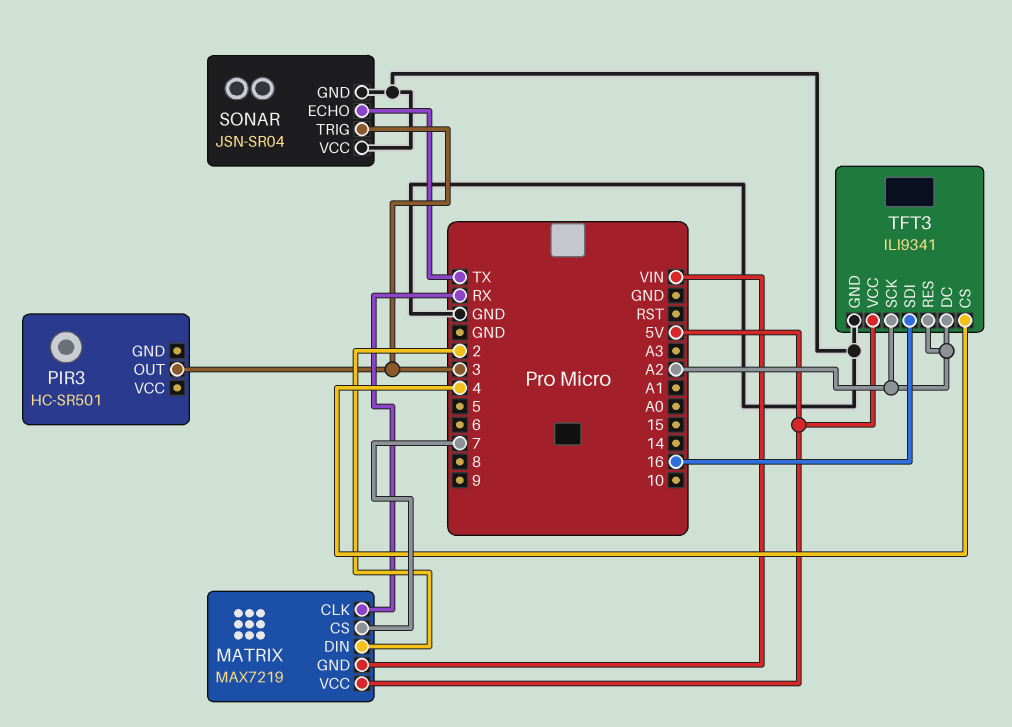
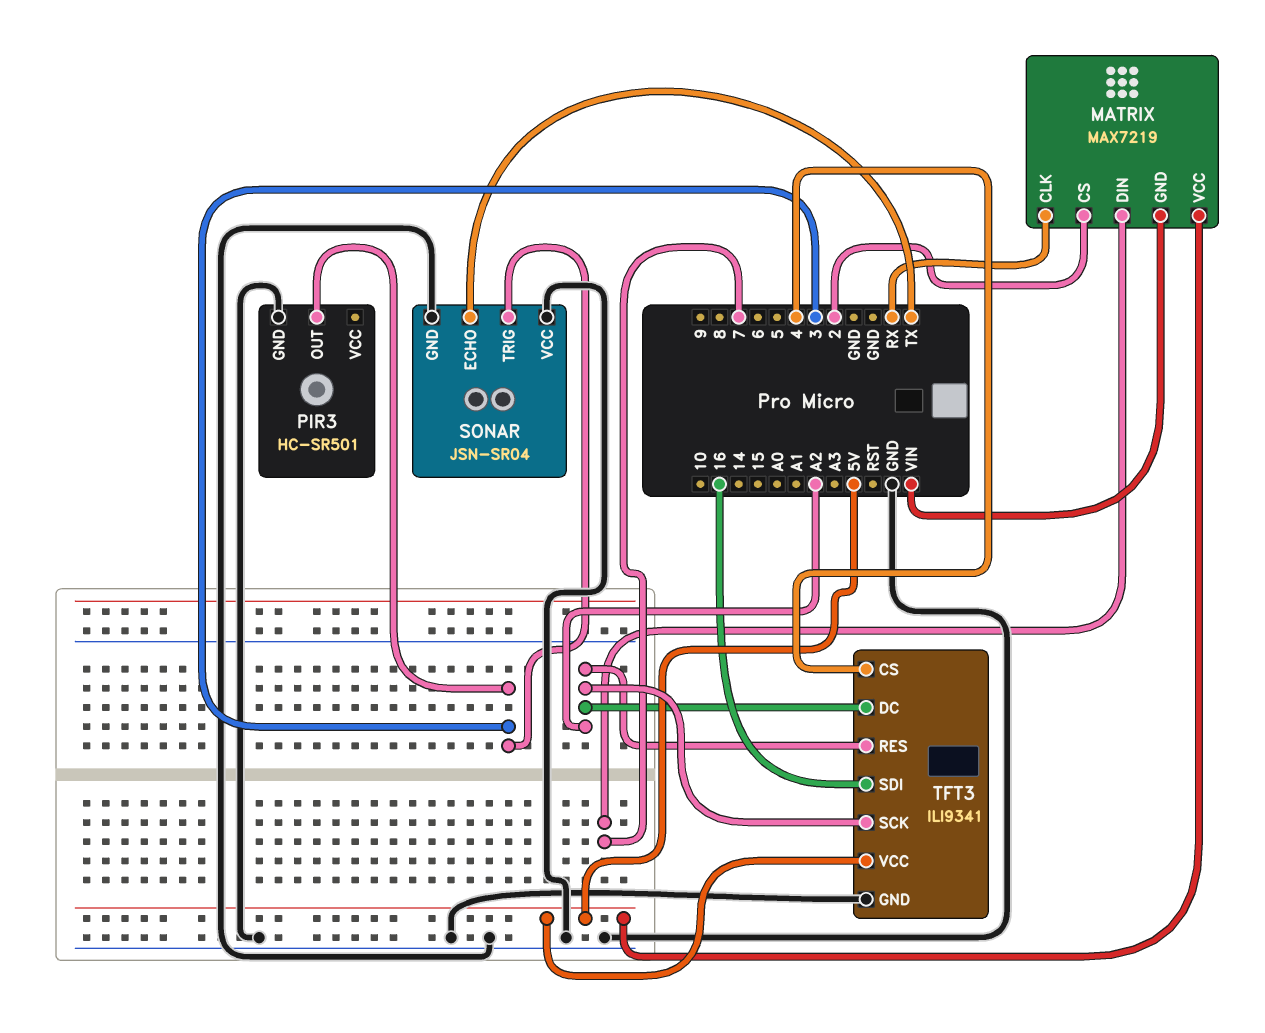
MATRIX pin CS: 7 -> 2
MATRIX pin DIN: 2 -> 7
PIR3 pin GND: none -> GND

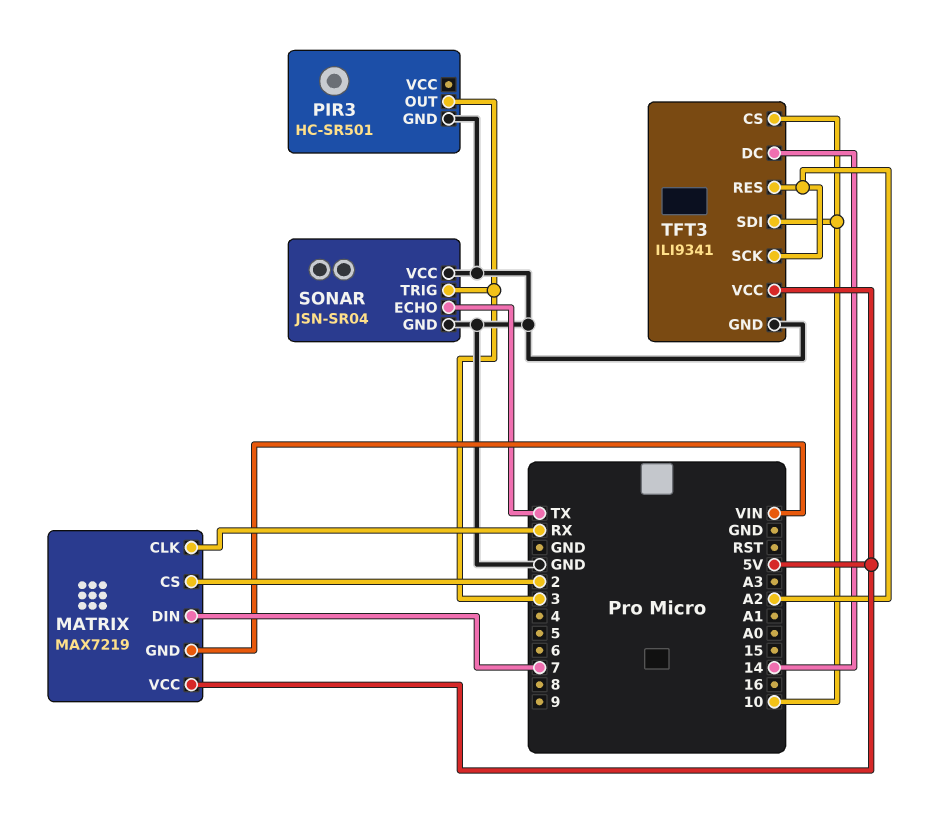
TFT3 pin CS: 4 -> 10
TFT3 pin DC: A2 -> 14
TFT3 pin SDI: 16 -> 10

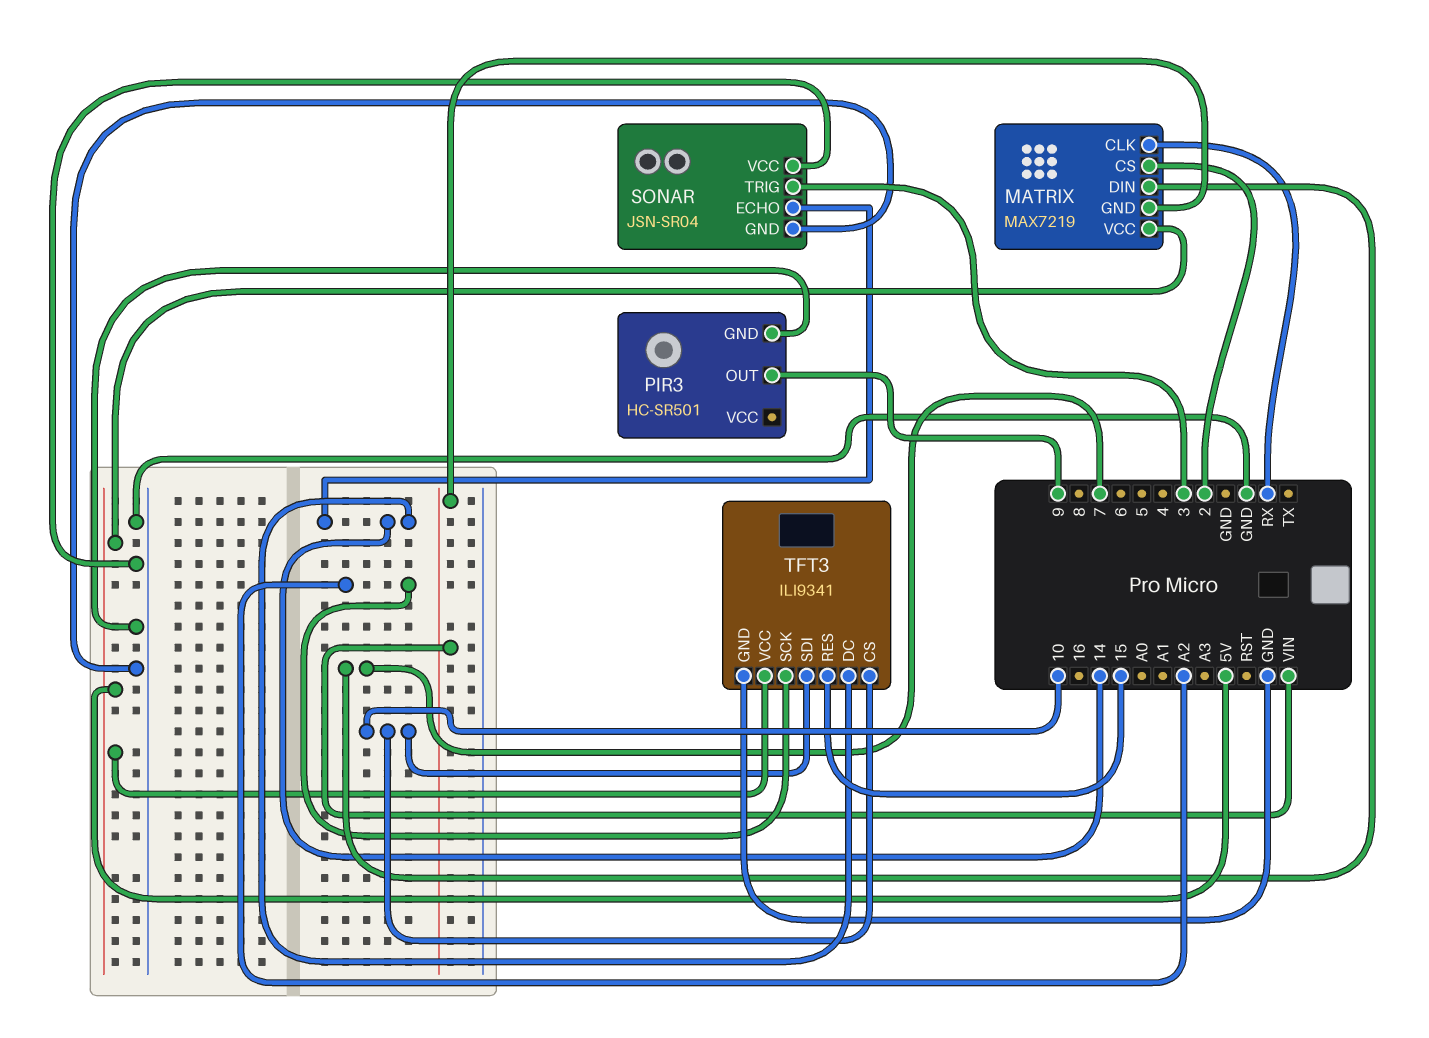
PIR3 pin OUT: 3 -> 9
SONAR pin ECHO: TX -> 14
TFT3 pin RES: A2 -> 15

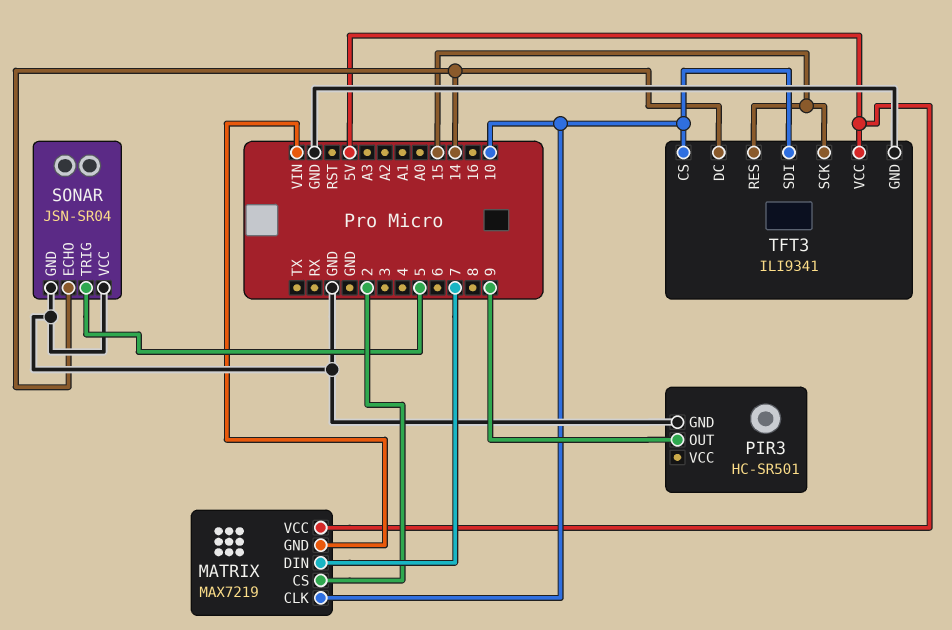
MATRIX pin CLK: RX -> 10
SONAR pin TRIG: 3 -> 5
TFT3 pin SCK: A2 -> 15

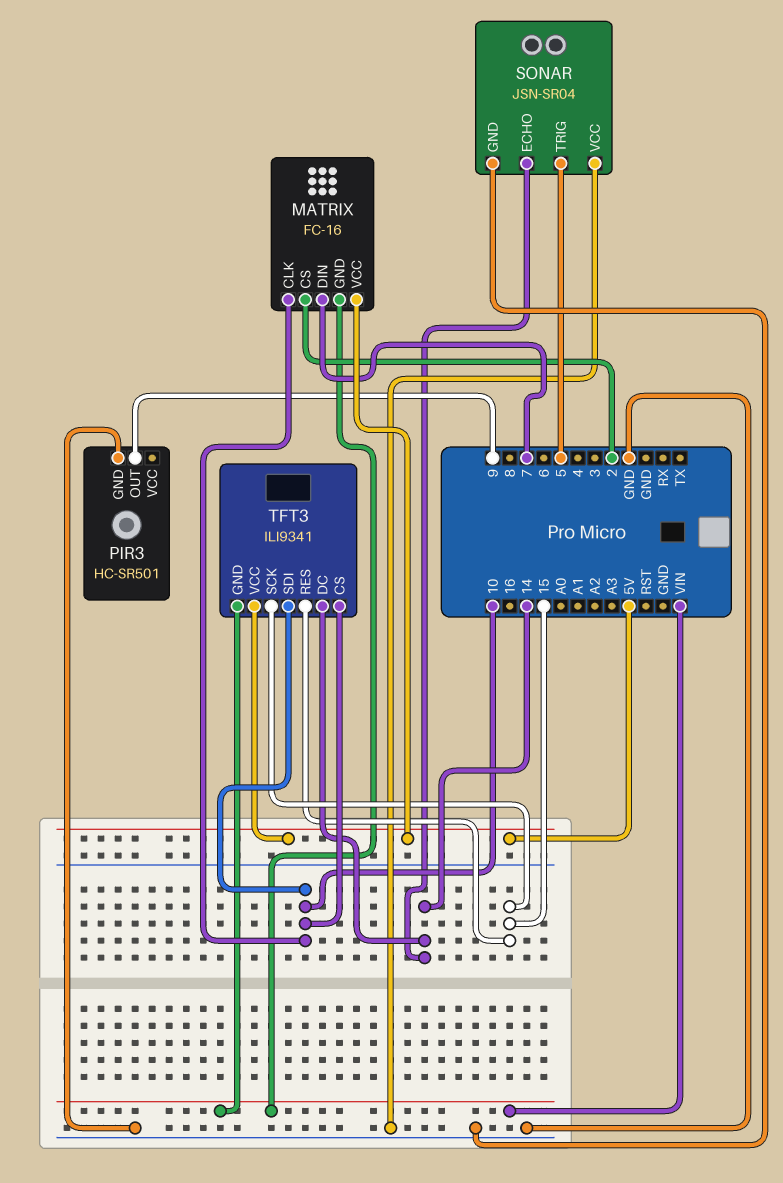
MATRIX: MAX7219 -> FC-16
TFT3 pin GND: GND -> VIN

